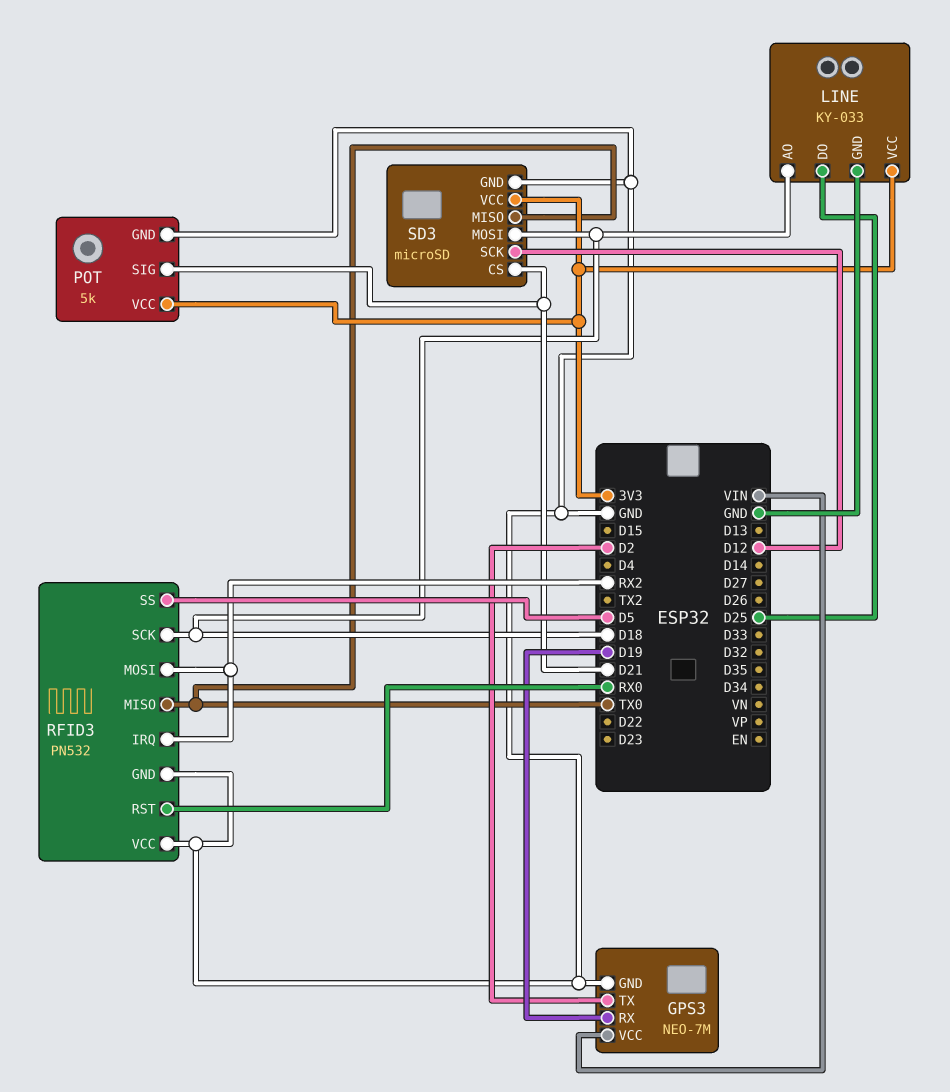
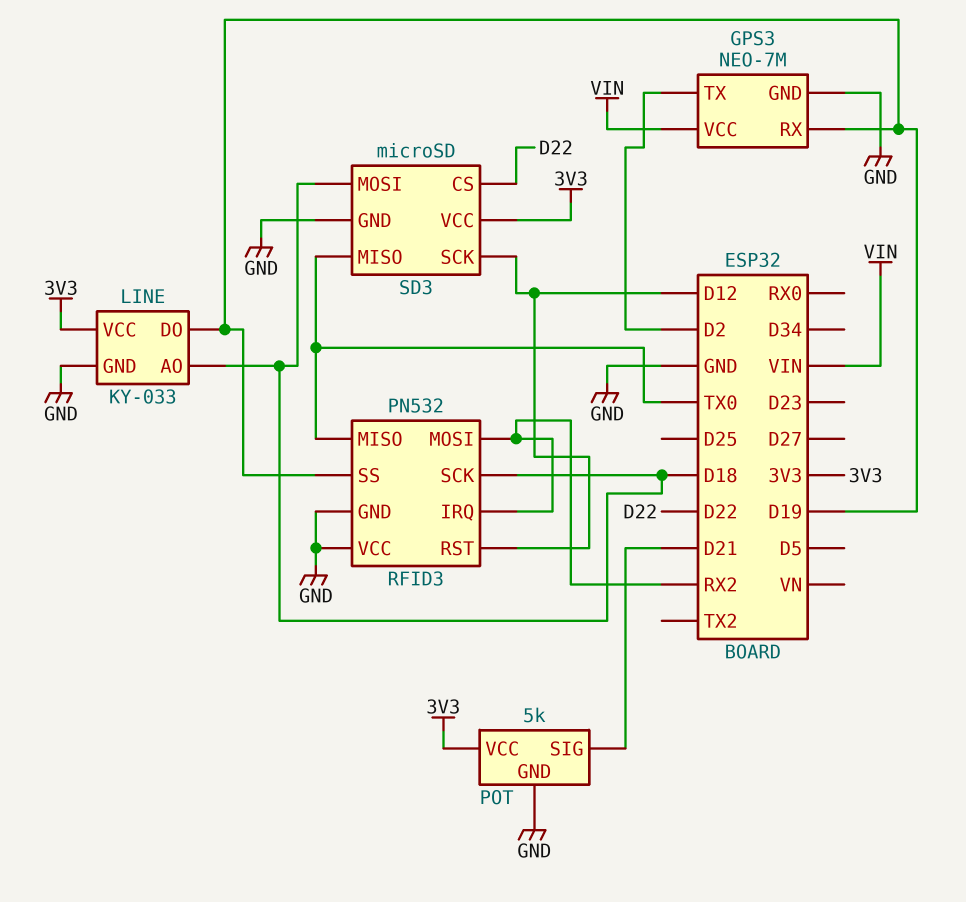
LINE pin DO: D25 -> D19
RFID3 pin RST: RX0 -> D12
RFID3 pin SS: D5 -> D19
SD3 pin CS: D21 -> D22

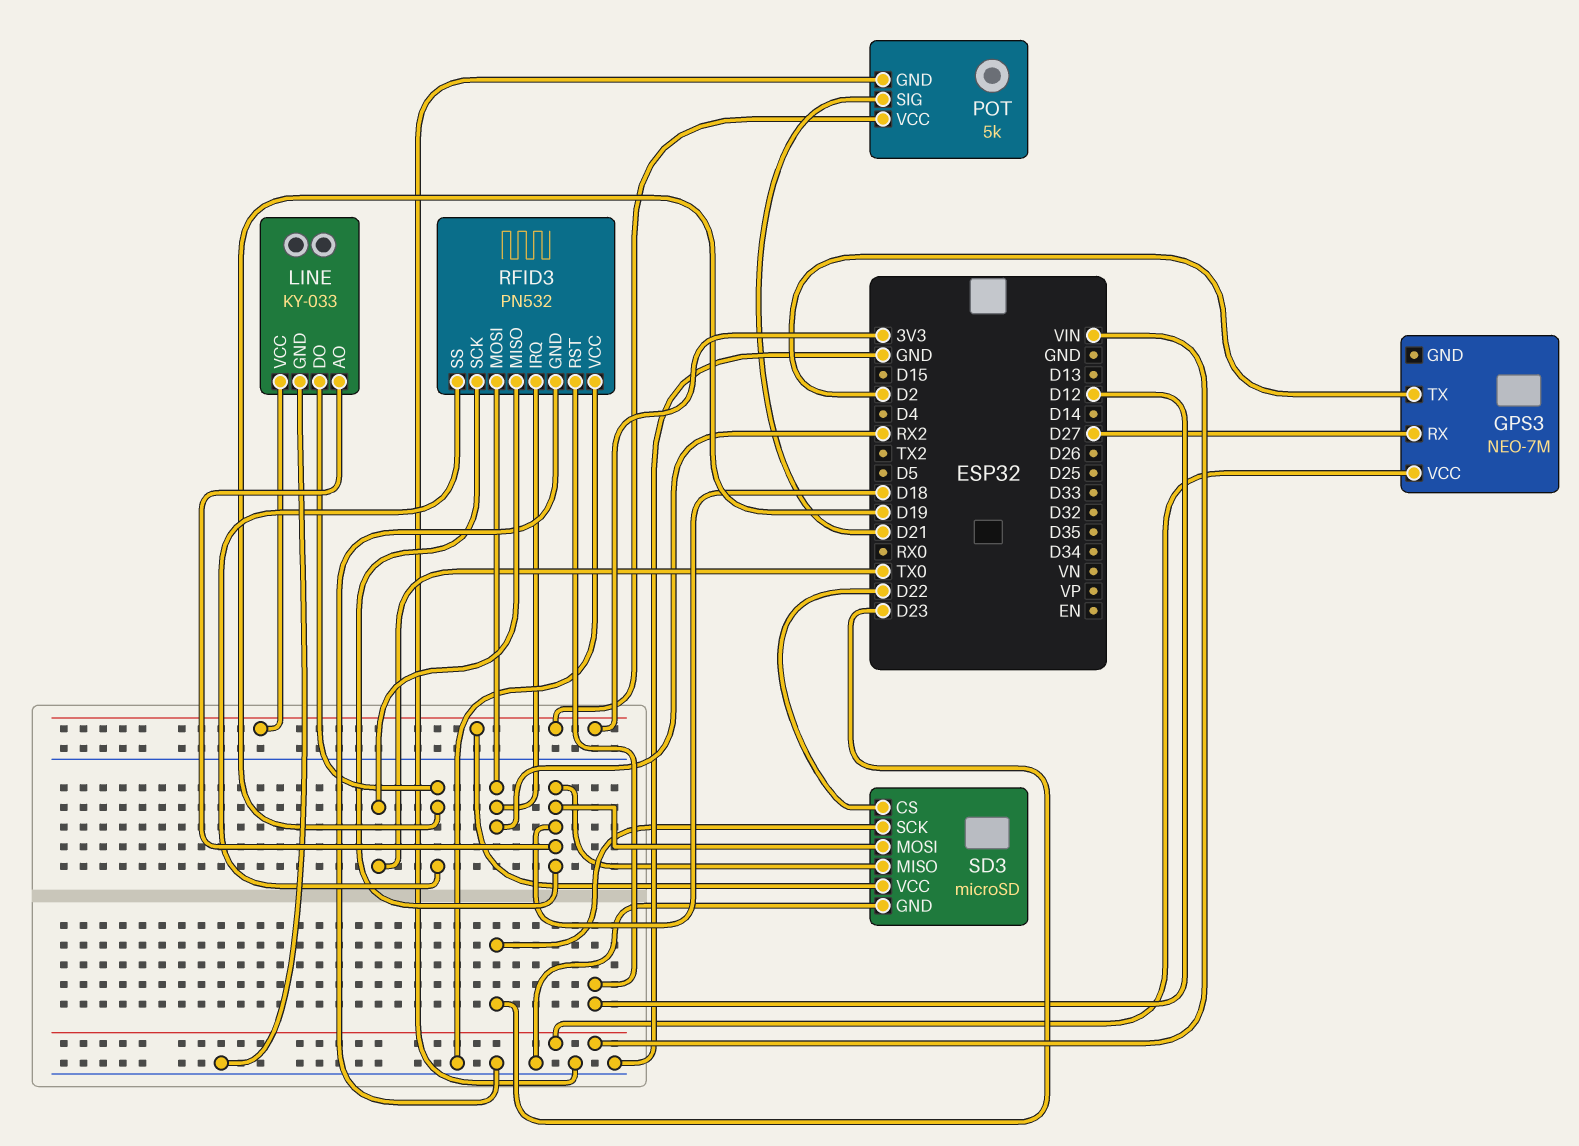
GPS3 pin GND: GND -> none
GPS3 pin RX: D19 -> D27
SD3 pin MISO: TX0 -> D18
SD3 pin SCK: D12 -> D23

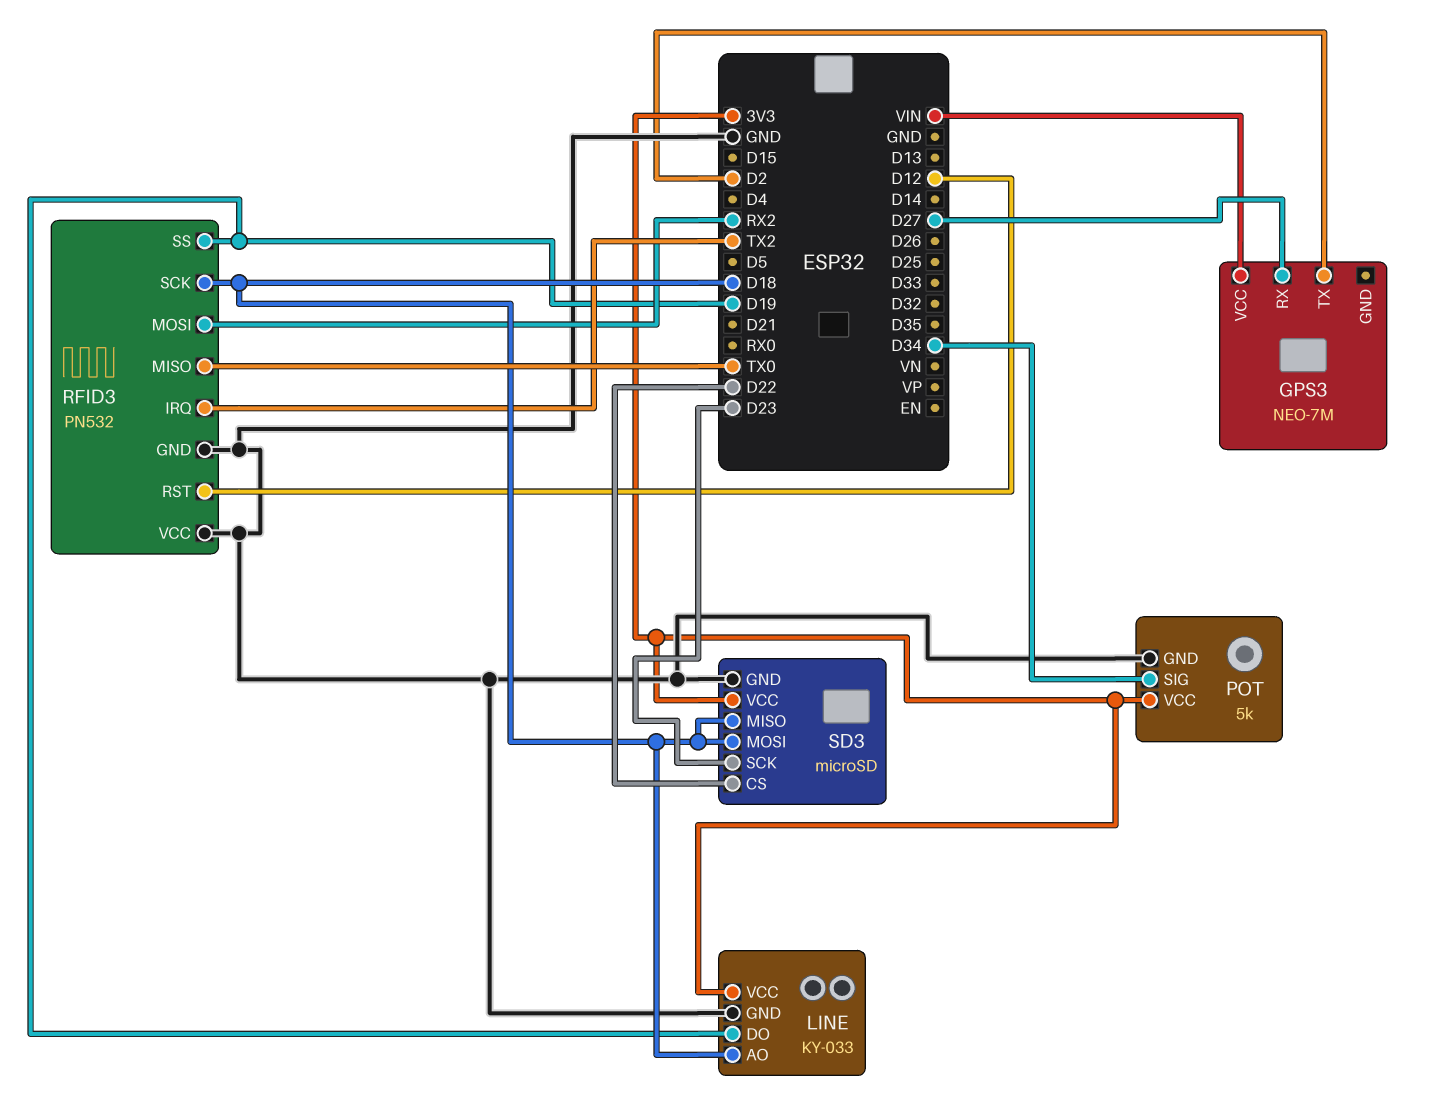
POT pin SIG: D21 -> D34
RFID3 pin IRQ: RX2 -> TX2

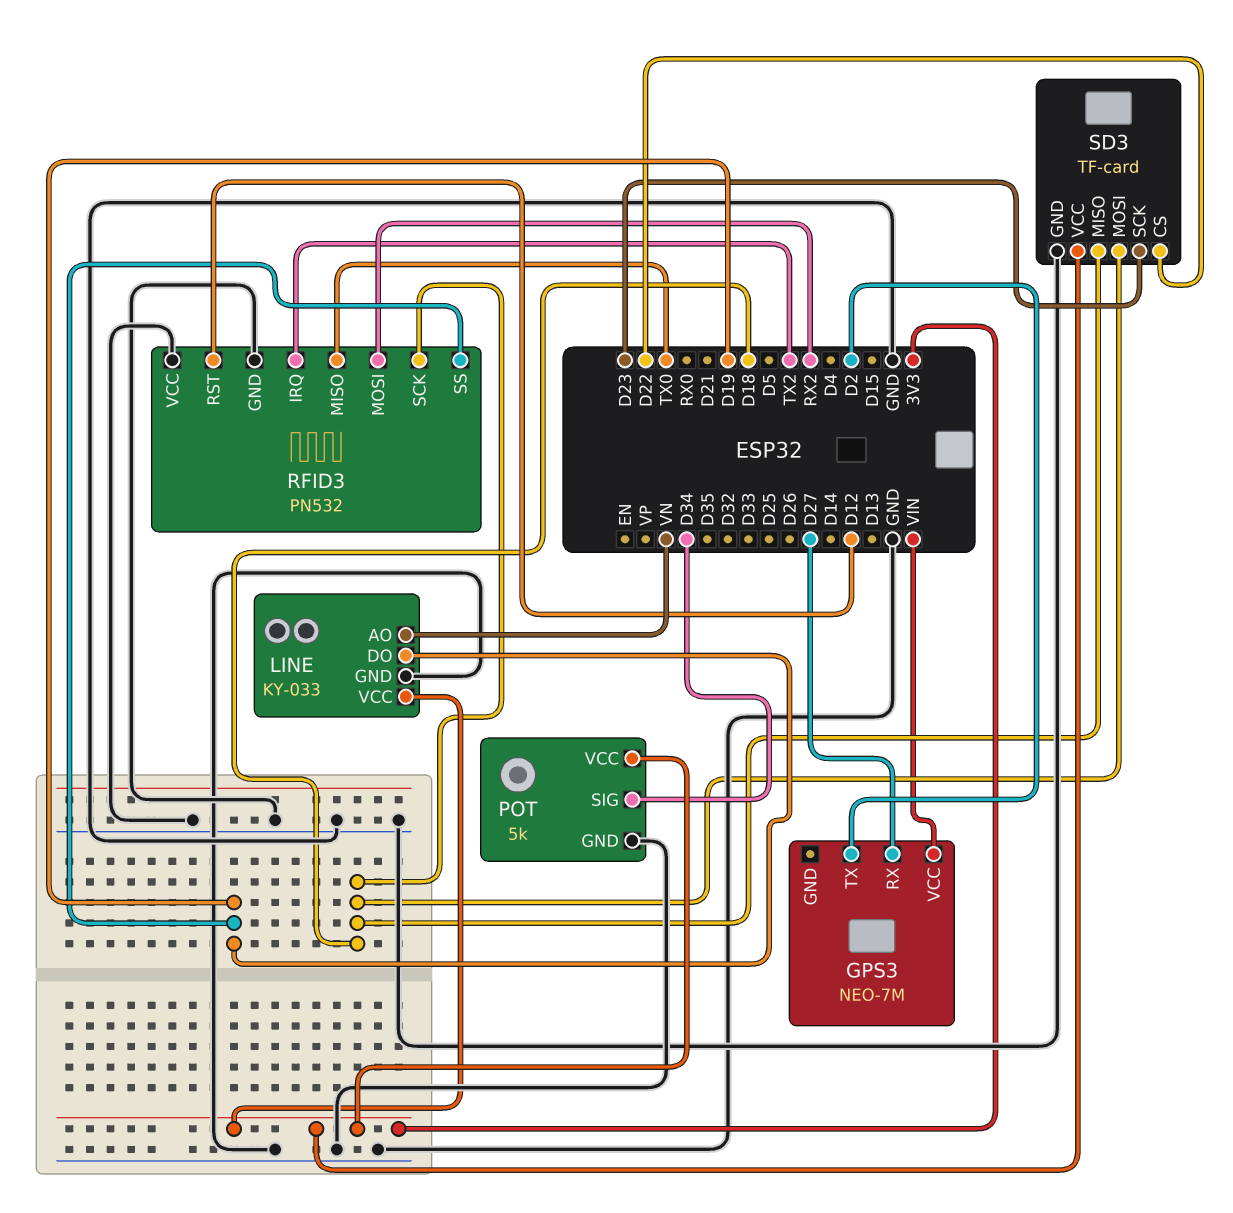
LINE pin AO: D18 -> VN
SD3: microSD -> TF-card

